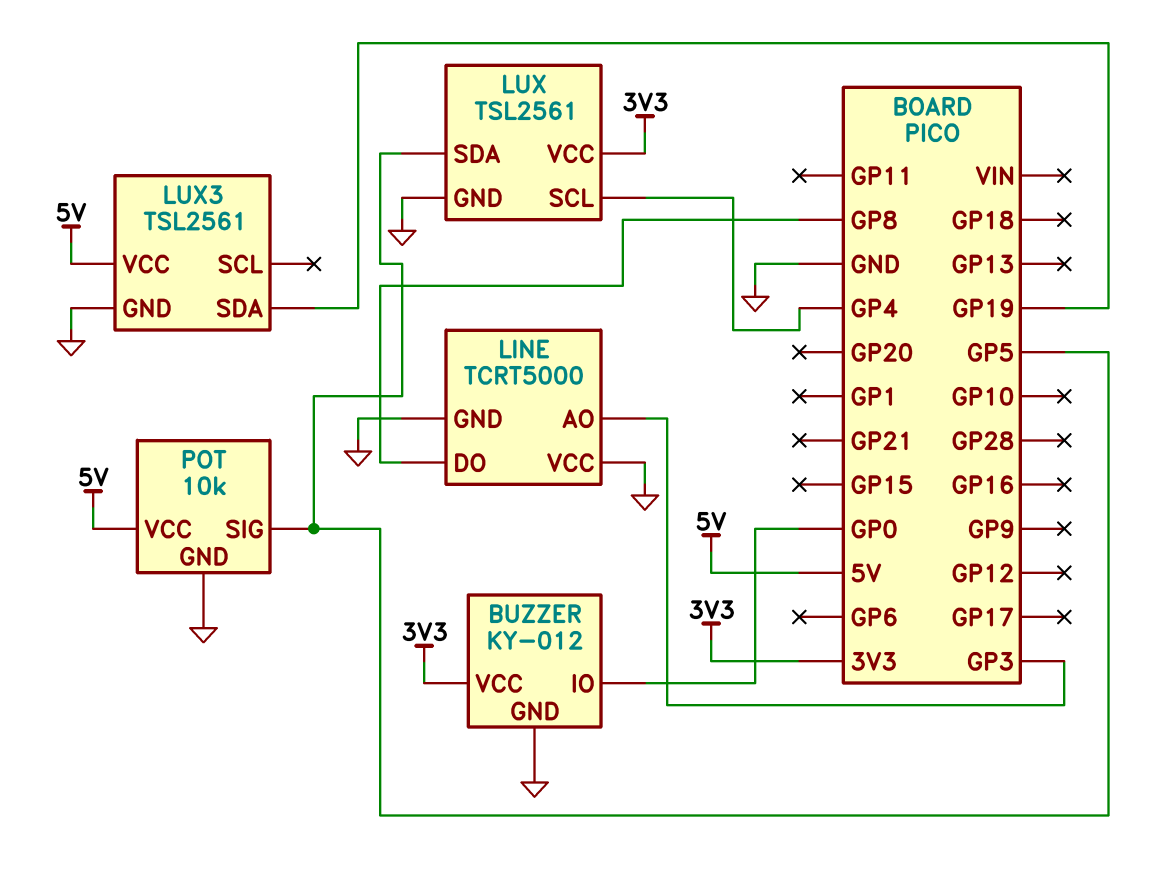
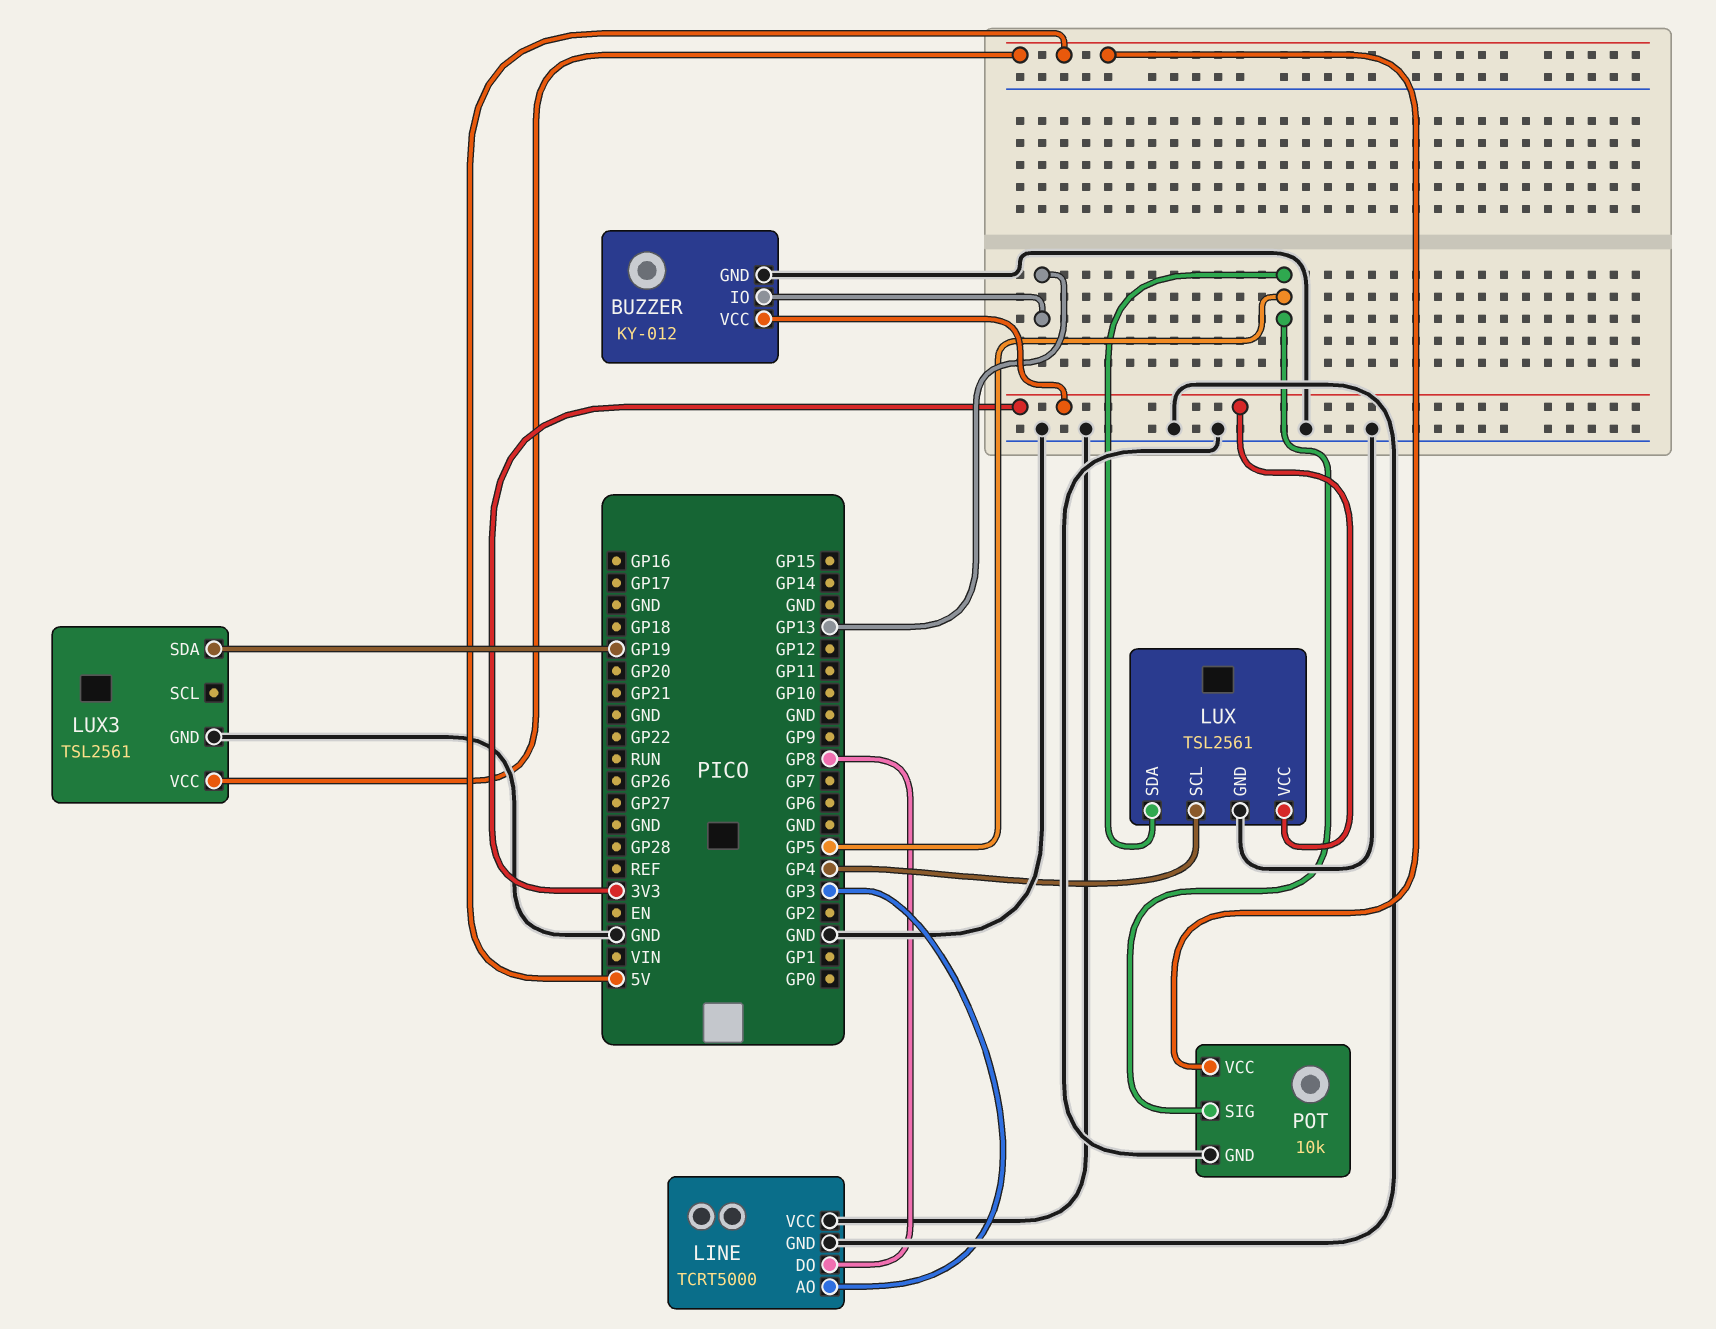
BUZZER pin IO: GP0 -> GP13

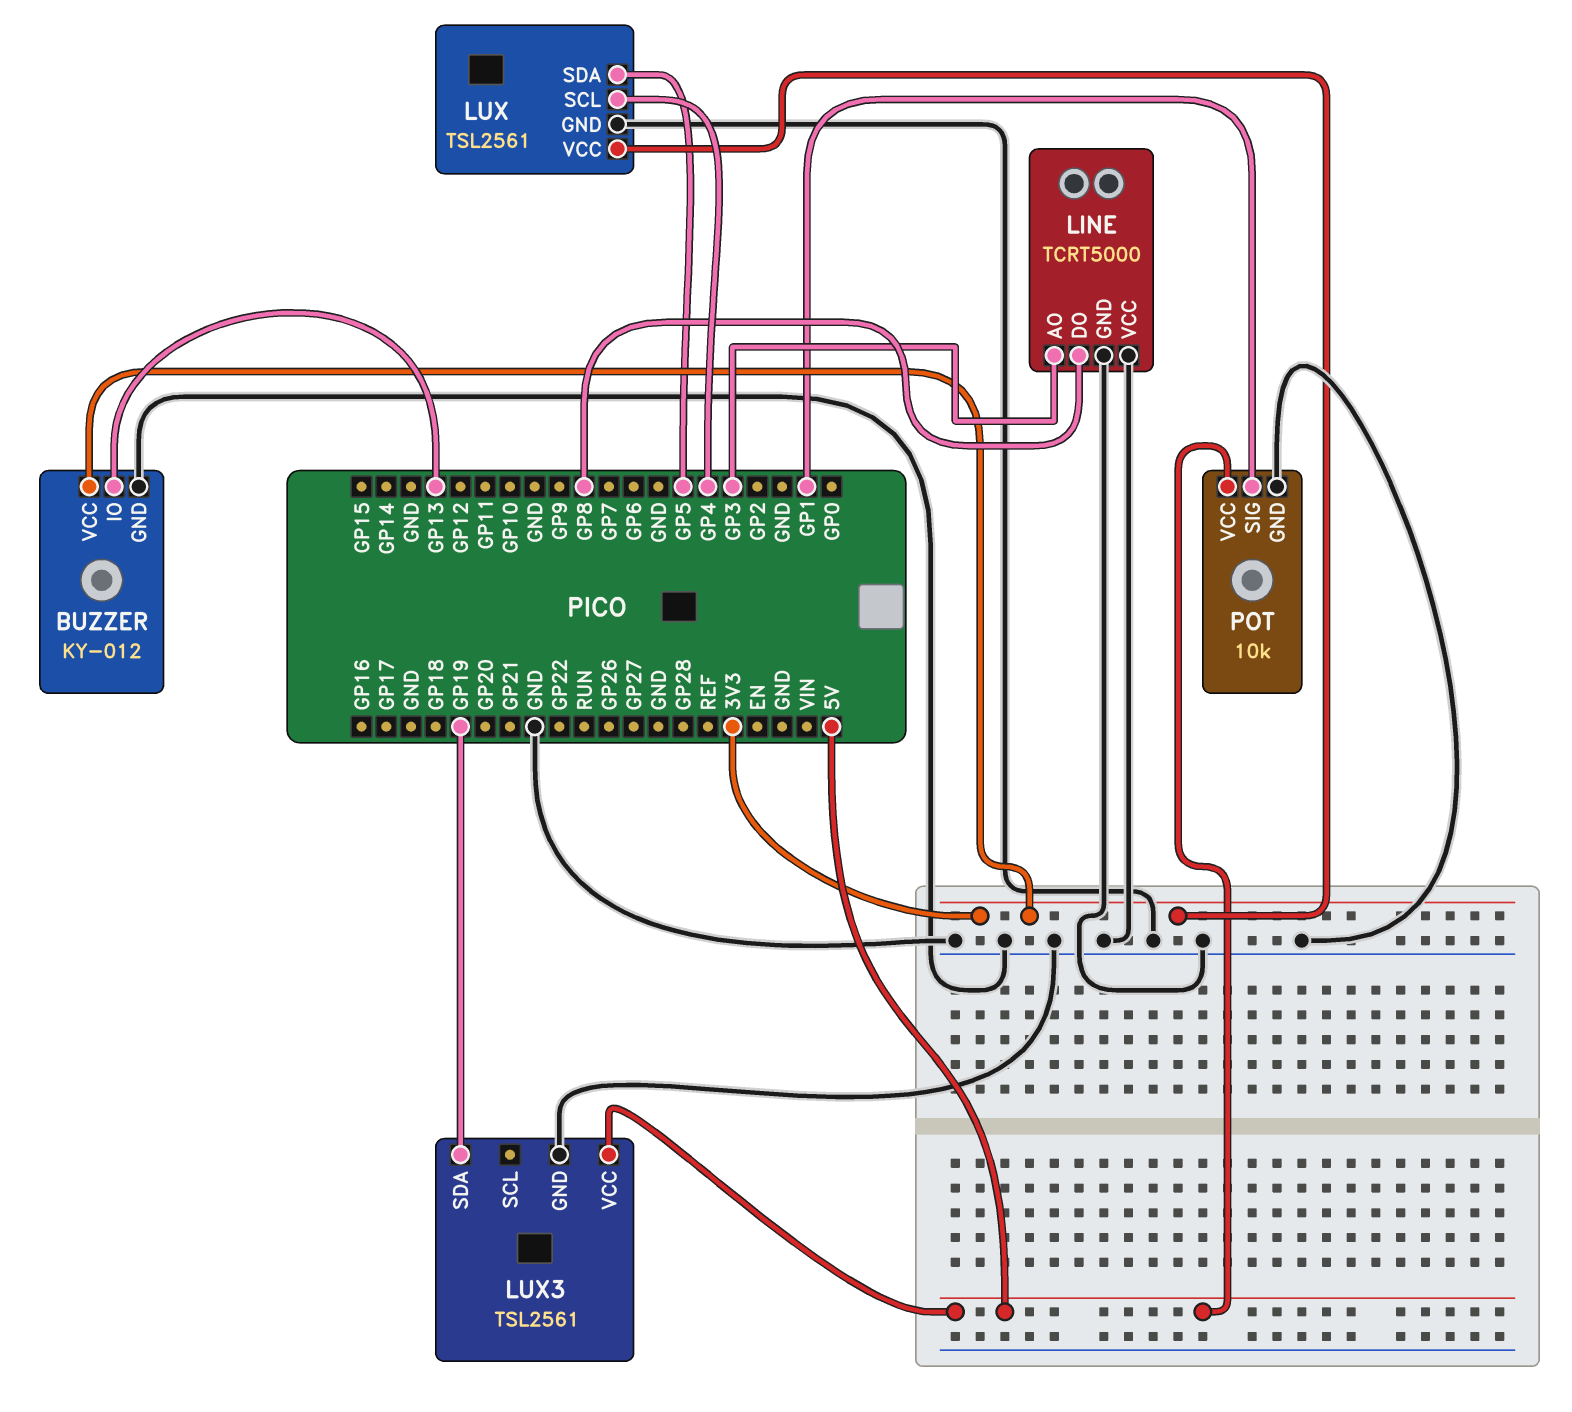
POT pin SIG: GP5 -> GP1

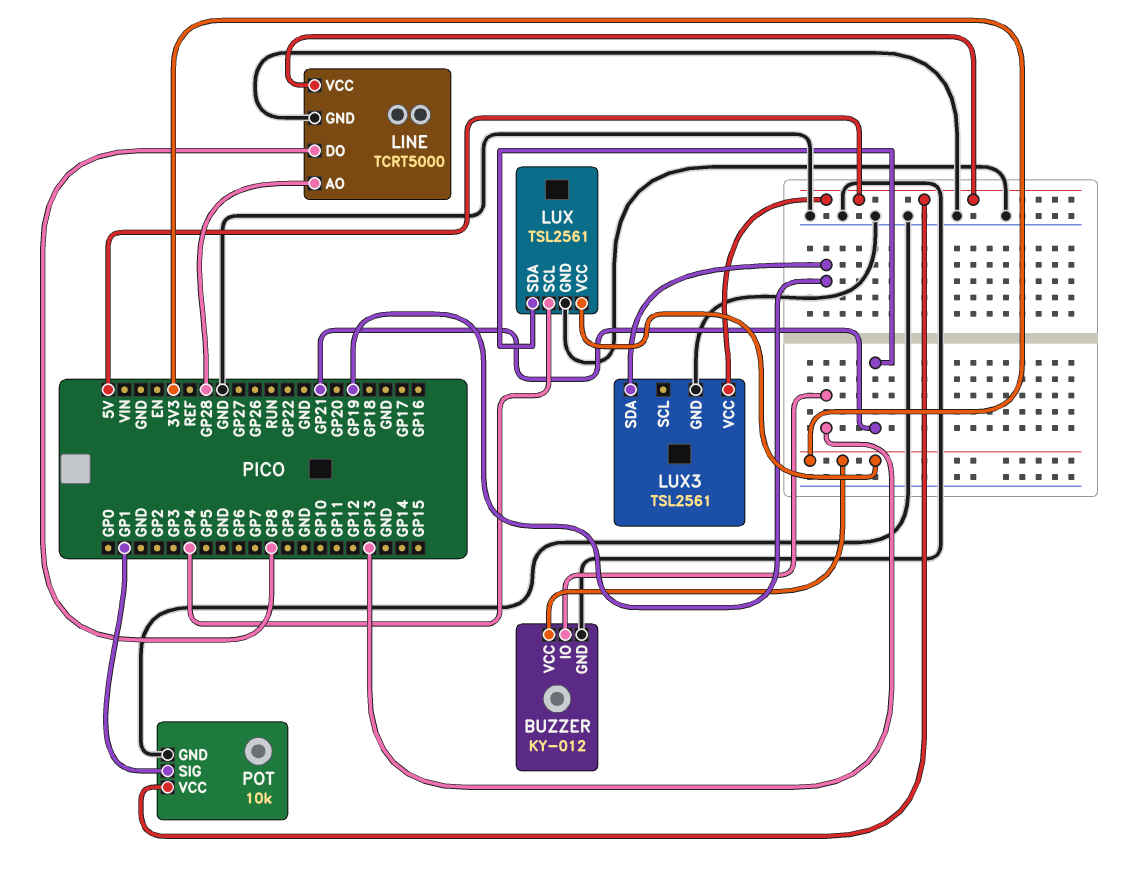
LINE pin AO: GP3 -> GP28
LINE pin VCC: GND -> 5V
LUX pin SDA: GP5 -> GP21

